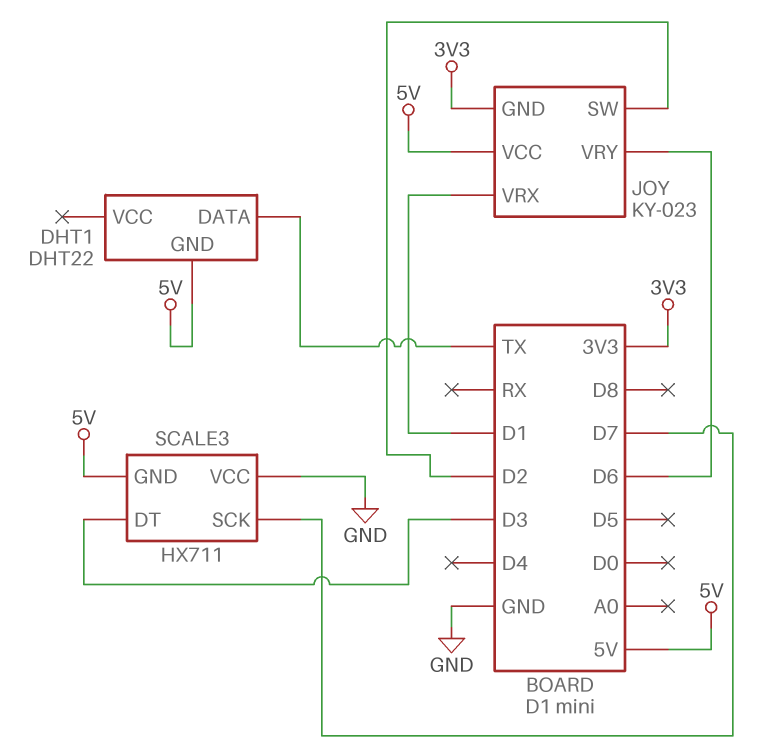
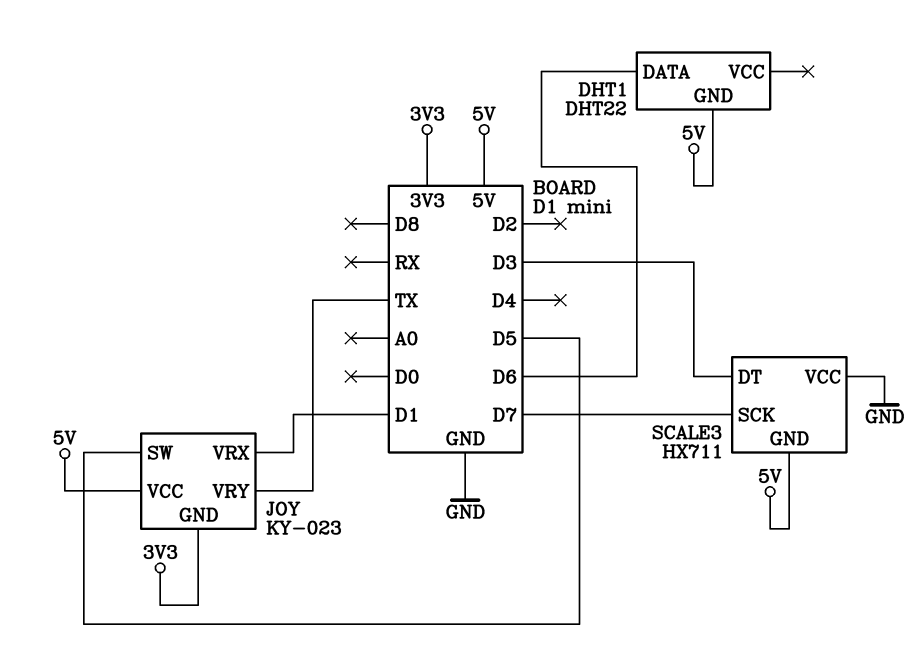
DHT1 pin DATA: TX -> D6
JOY pin SW: D2 -> D5
JOY pin VRY: D6 -> TX

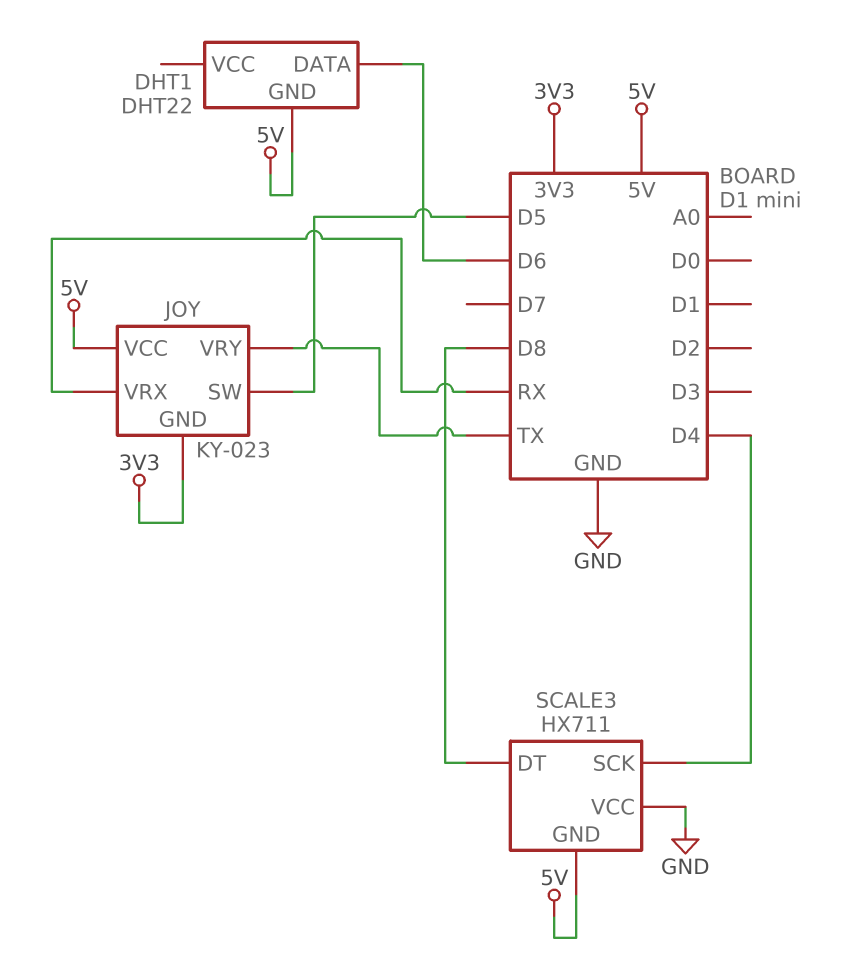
JOY pin VRX: D1 -> RX
SCALE3 pin DT: D3 -> D8
SCALE3 pin SCK: D7 -> D4

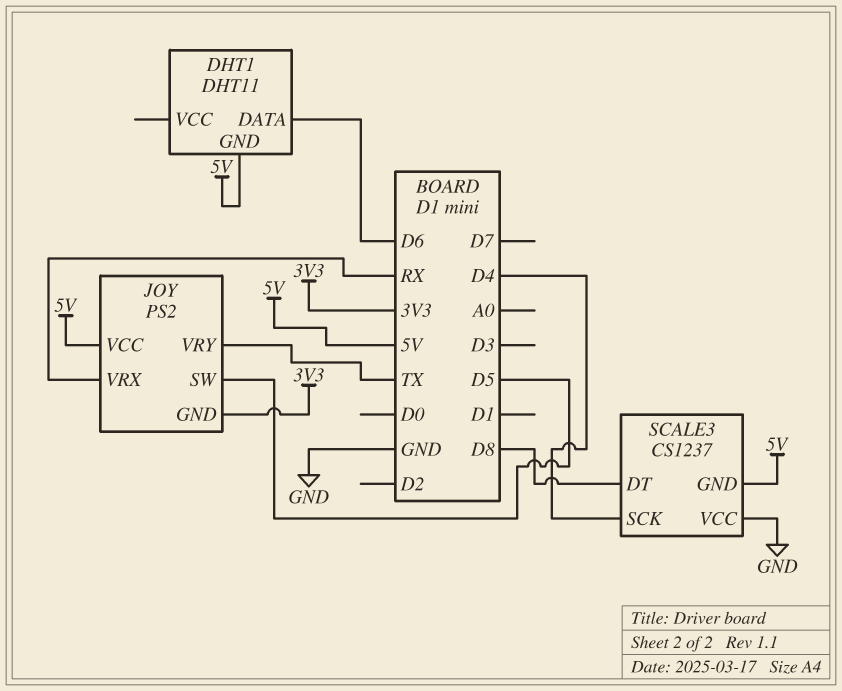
DHT1: DHT22 -> DHT11
JOY: KY-023 -> PS2
SCALE3: HX711 -> CS1237

